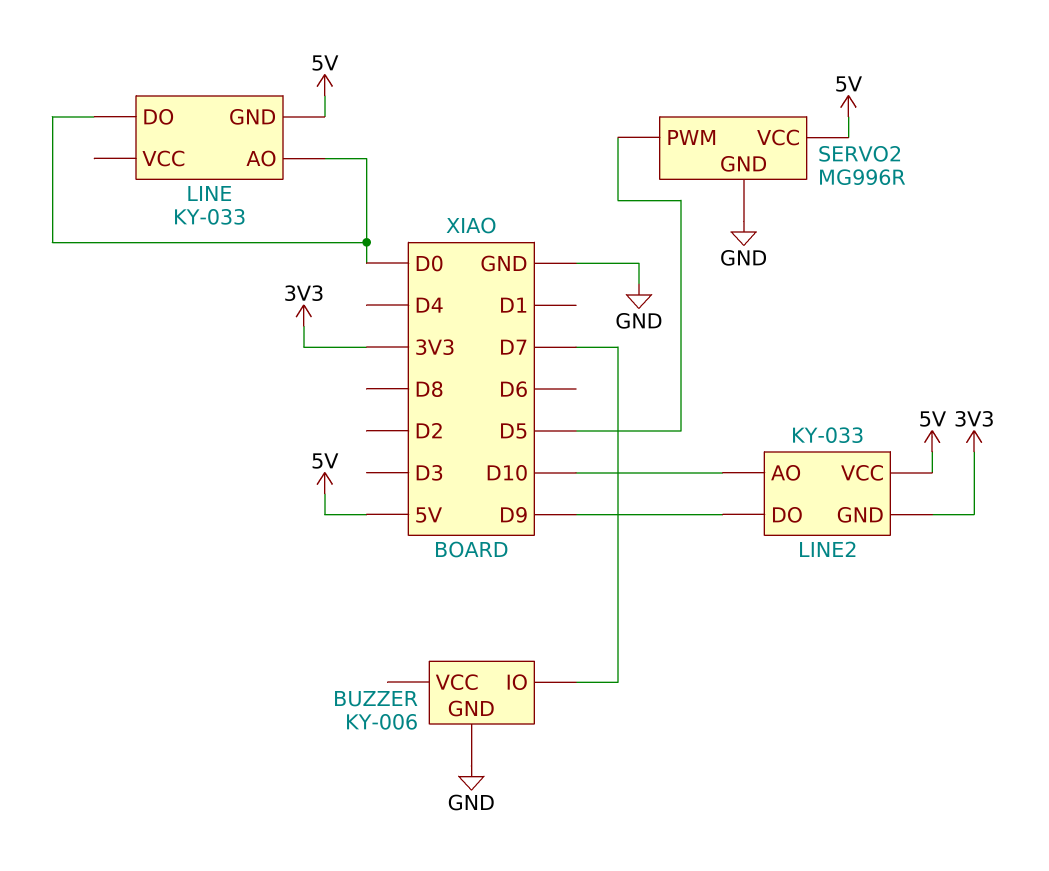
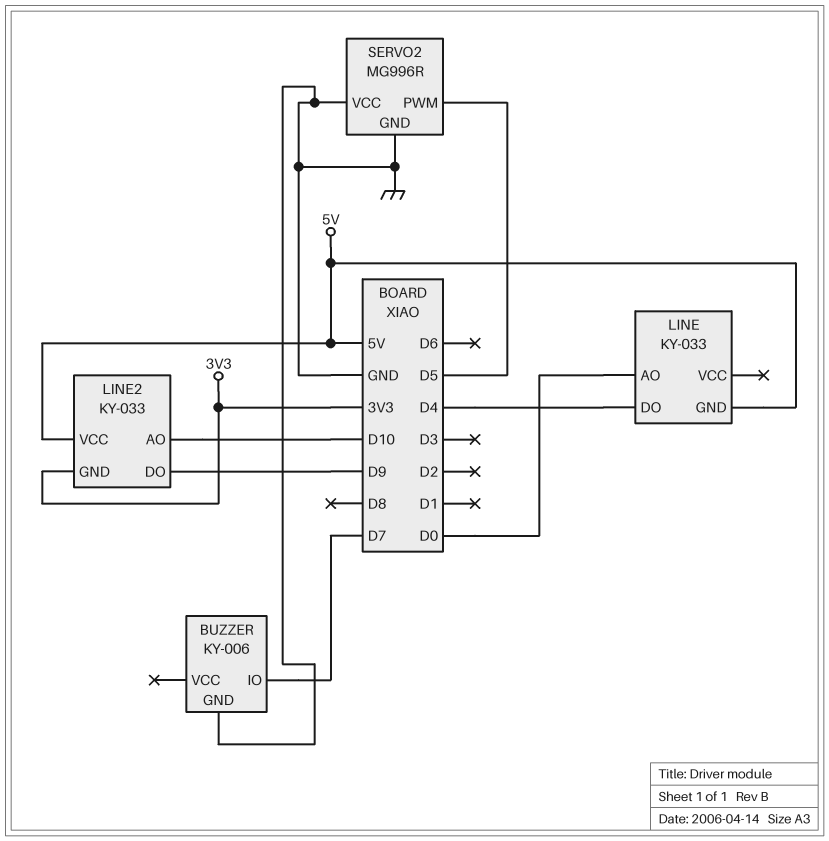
LINE pin DO: D0 -> D4
SERVO2 pin VCC: 5V -> GND

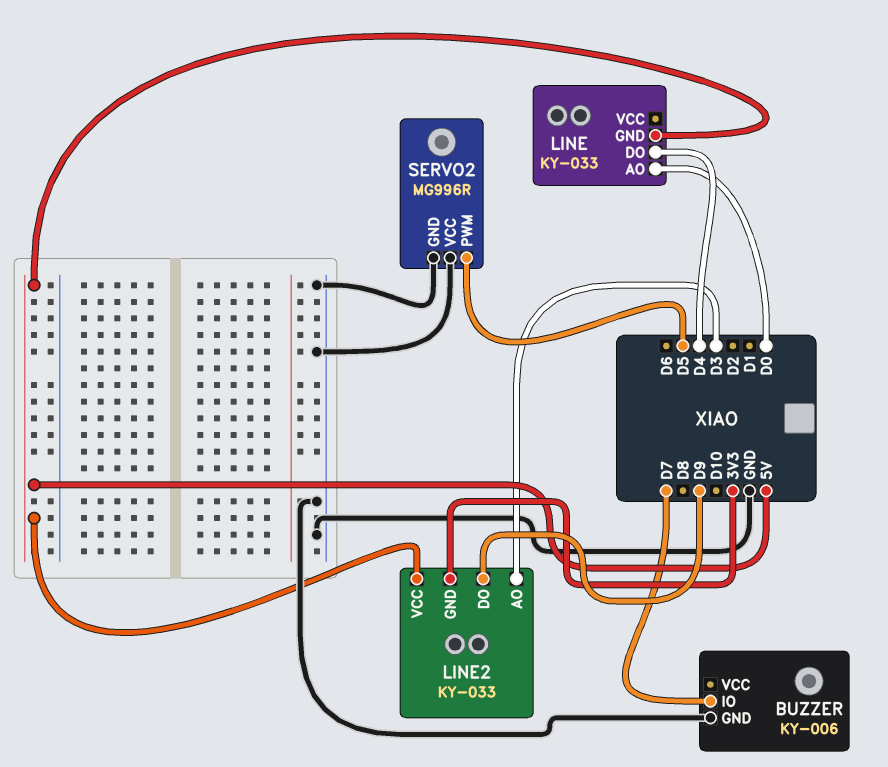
LINE2 pin AO: D10 -> D3

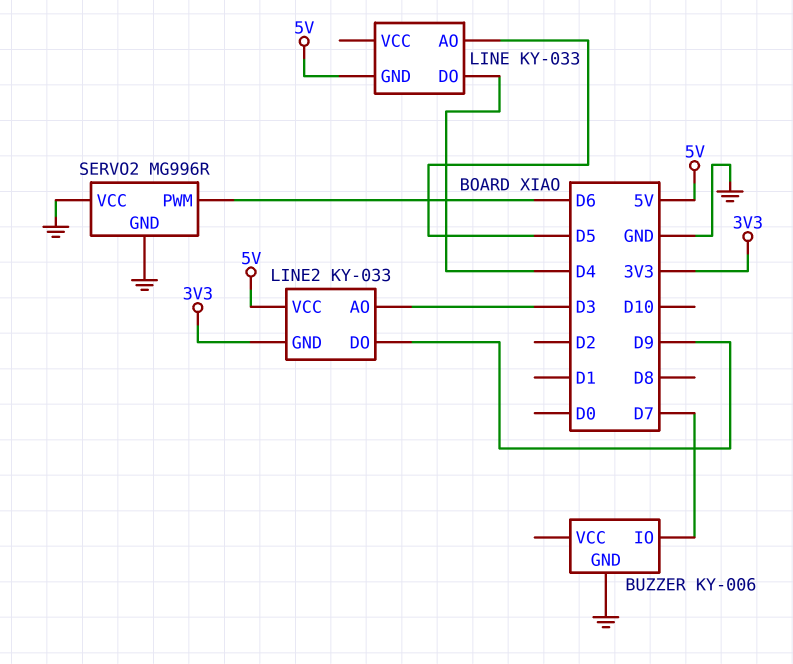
LINE pin AO: D0 -> D5
SERVO2 pin PWM: D5 -> D6

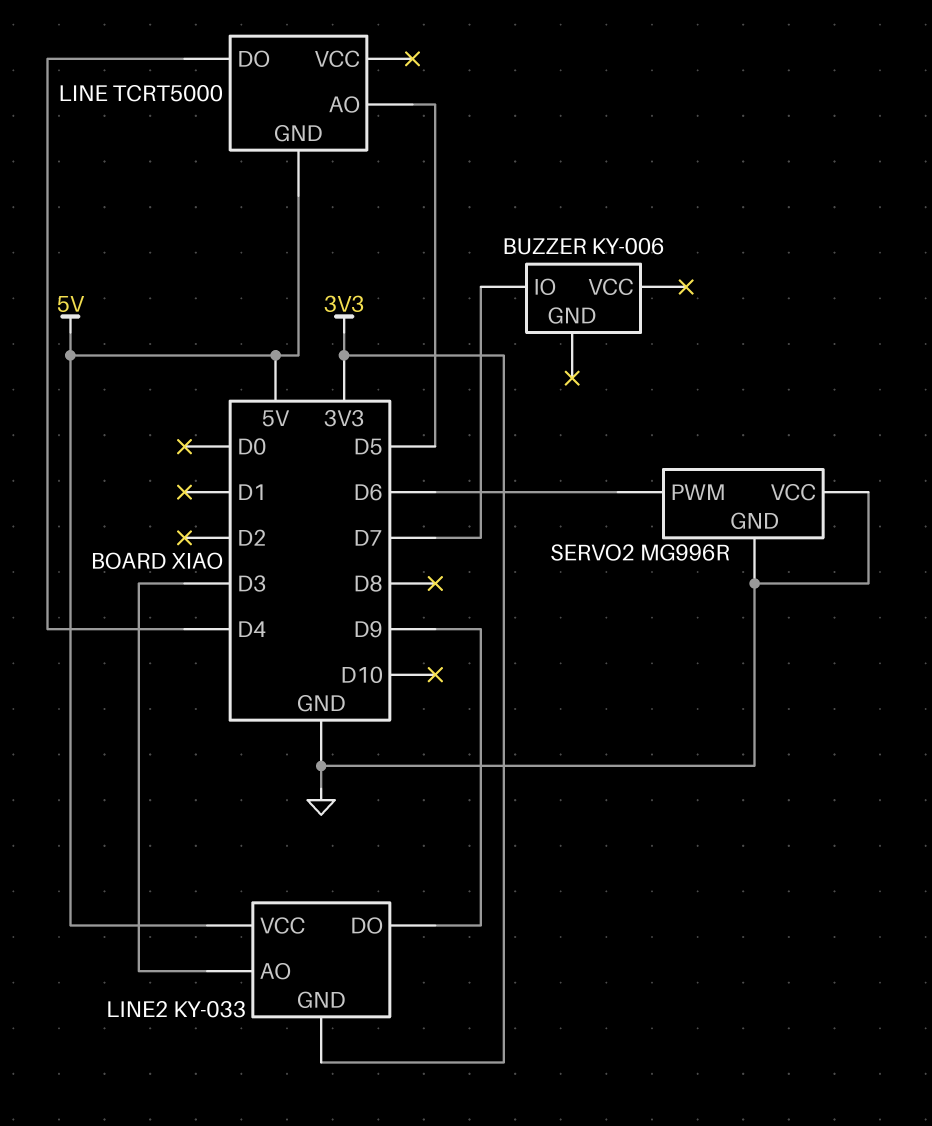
BUZZER pin GND: GND -> none
LINE: KY-033 -> TCRT5000

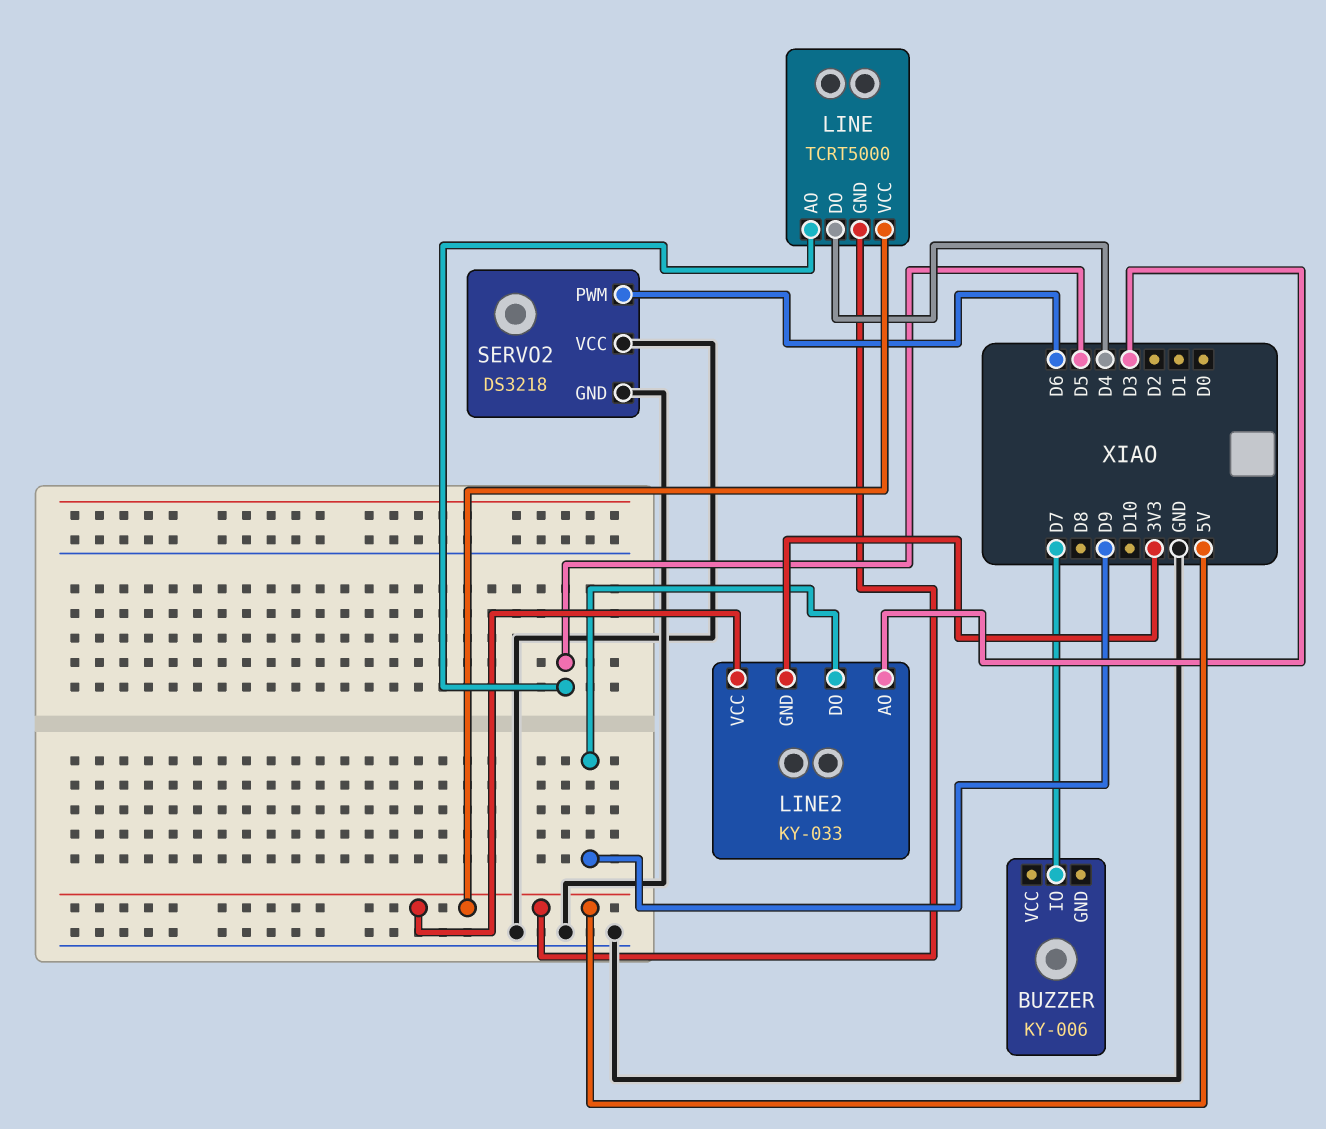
LINE pin VCC: none -> 5V
SERVO2: MG996R -> DS3218

